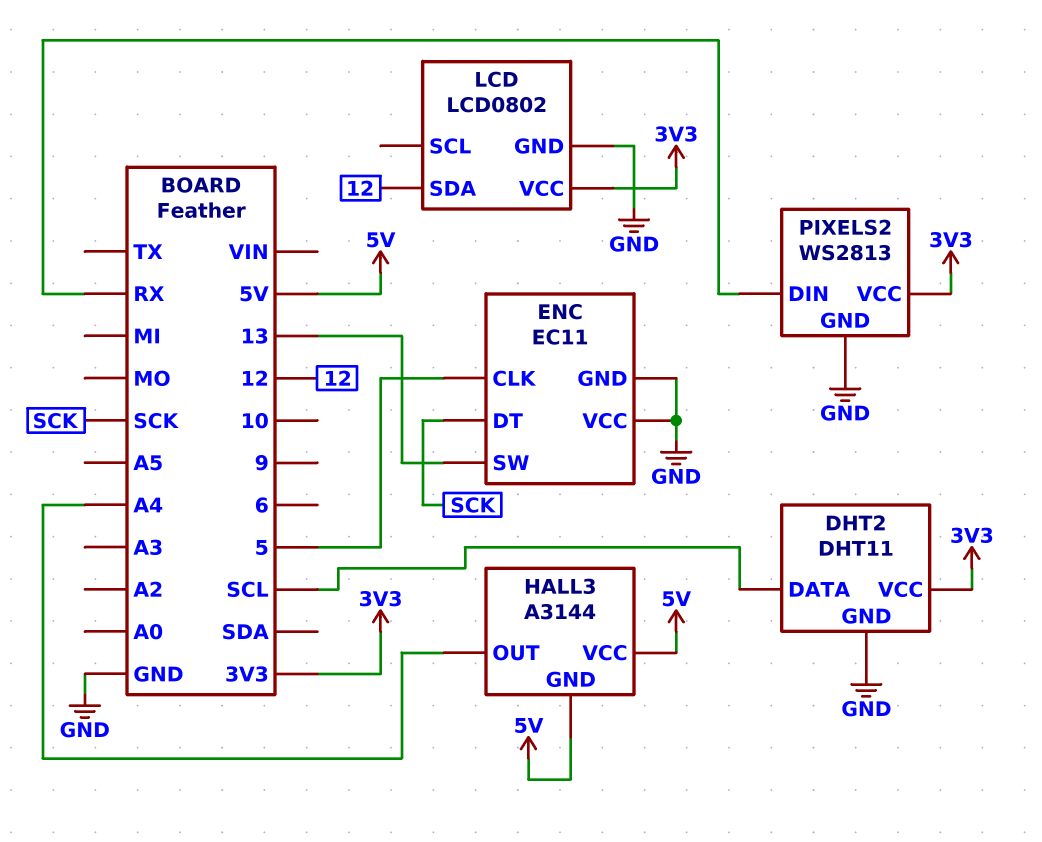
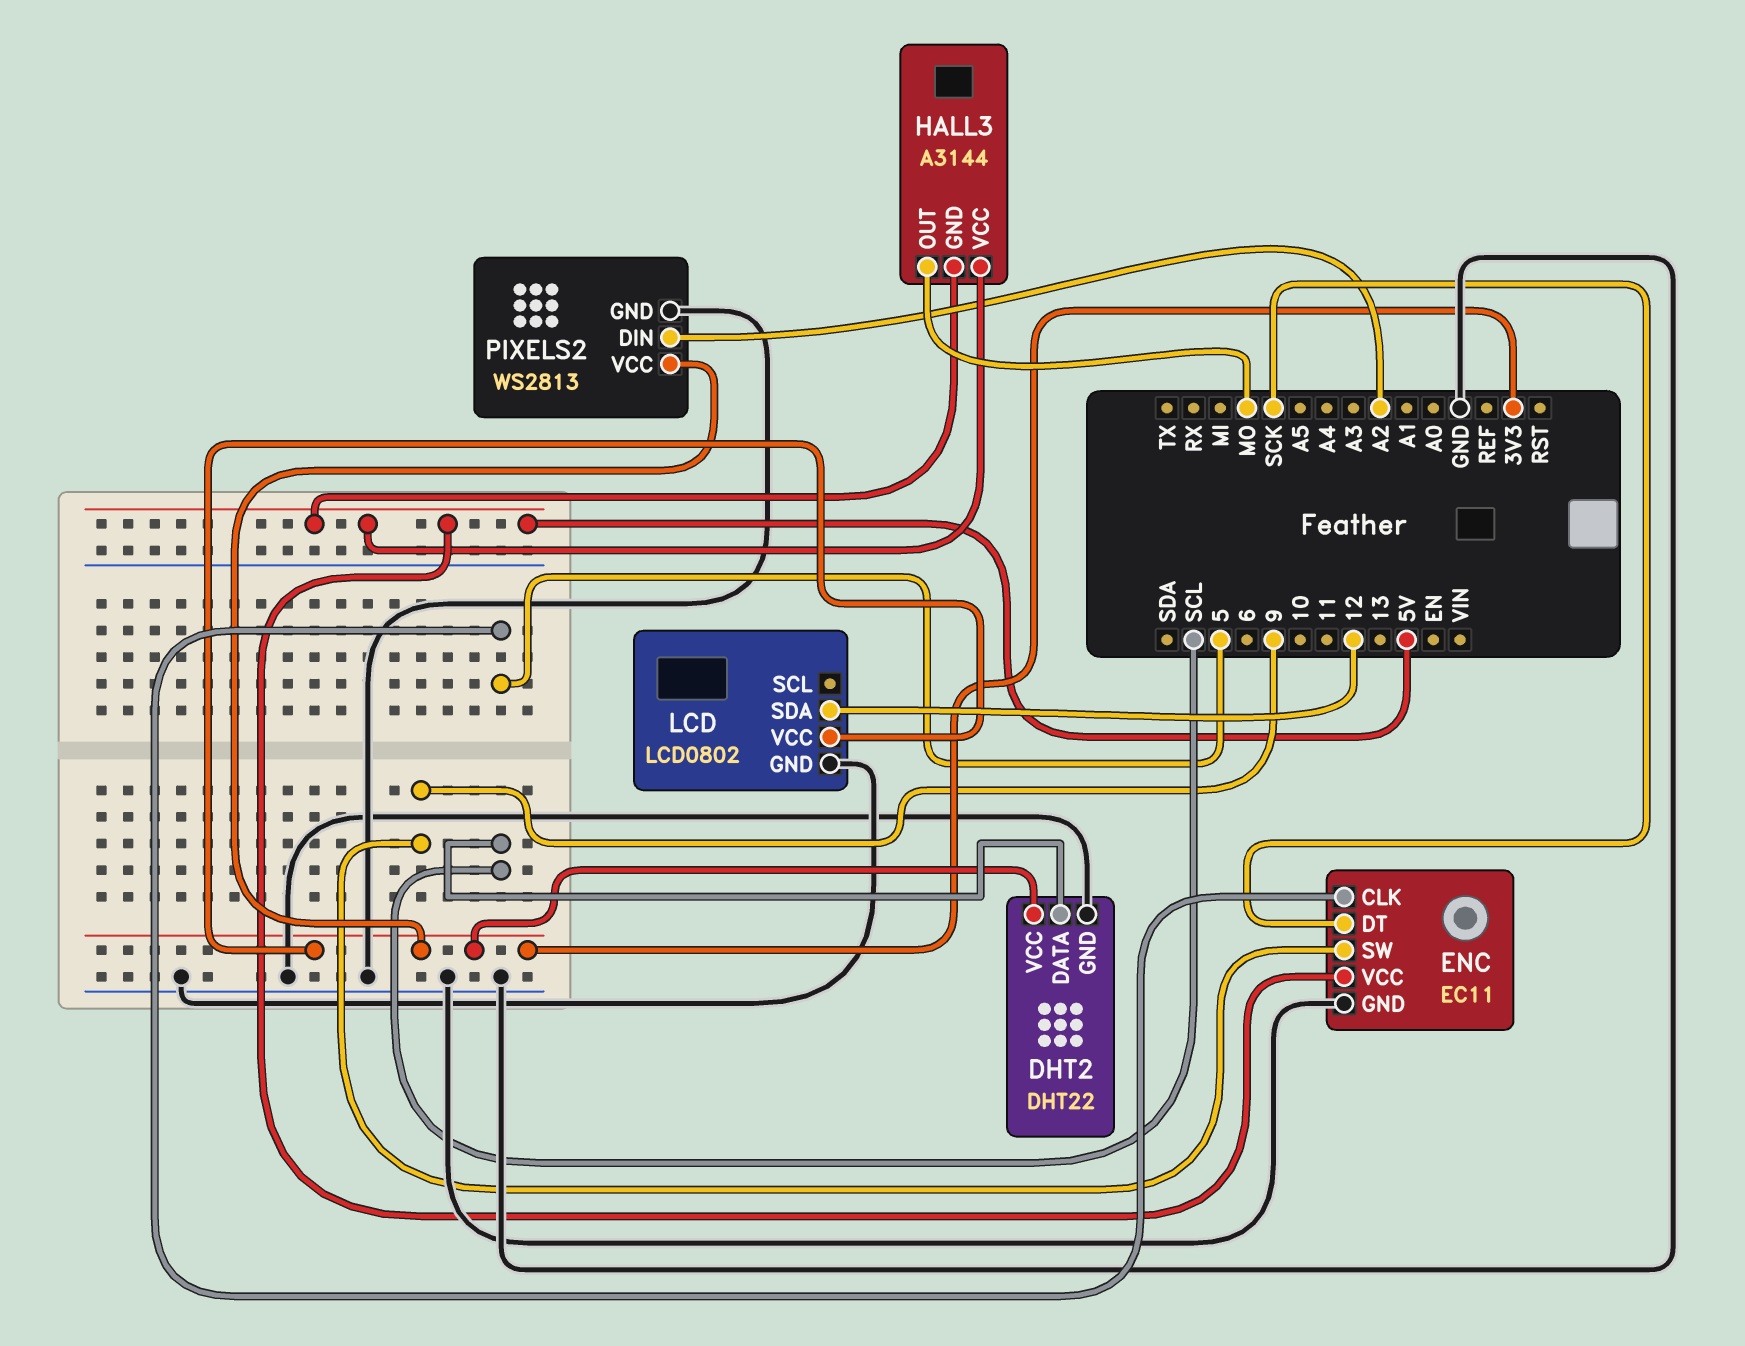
DHT2: DHT11 -> DHT22
ENC pin SW: 13 -> 9
ENC pin VCC: GND -> 5V
HALL3 pin OUT: A4 -> MO
PIXELS2 pin DIN: RX -> A2

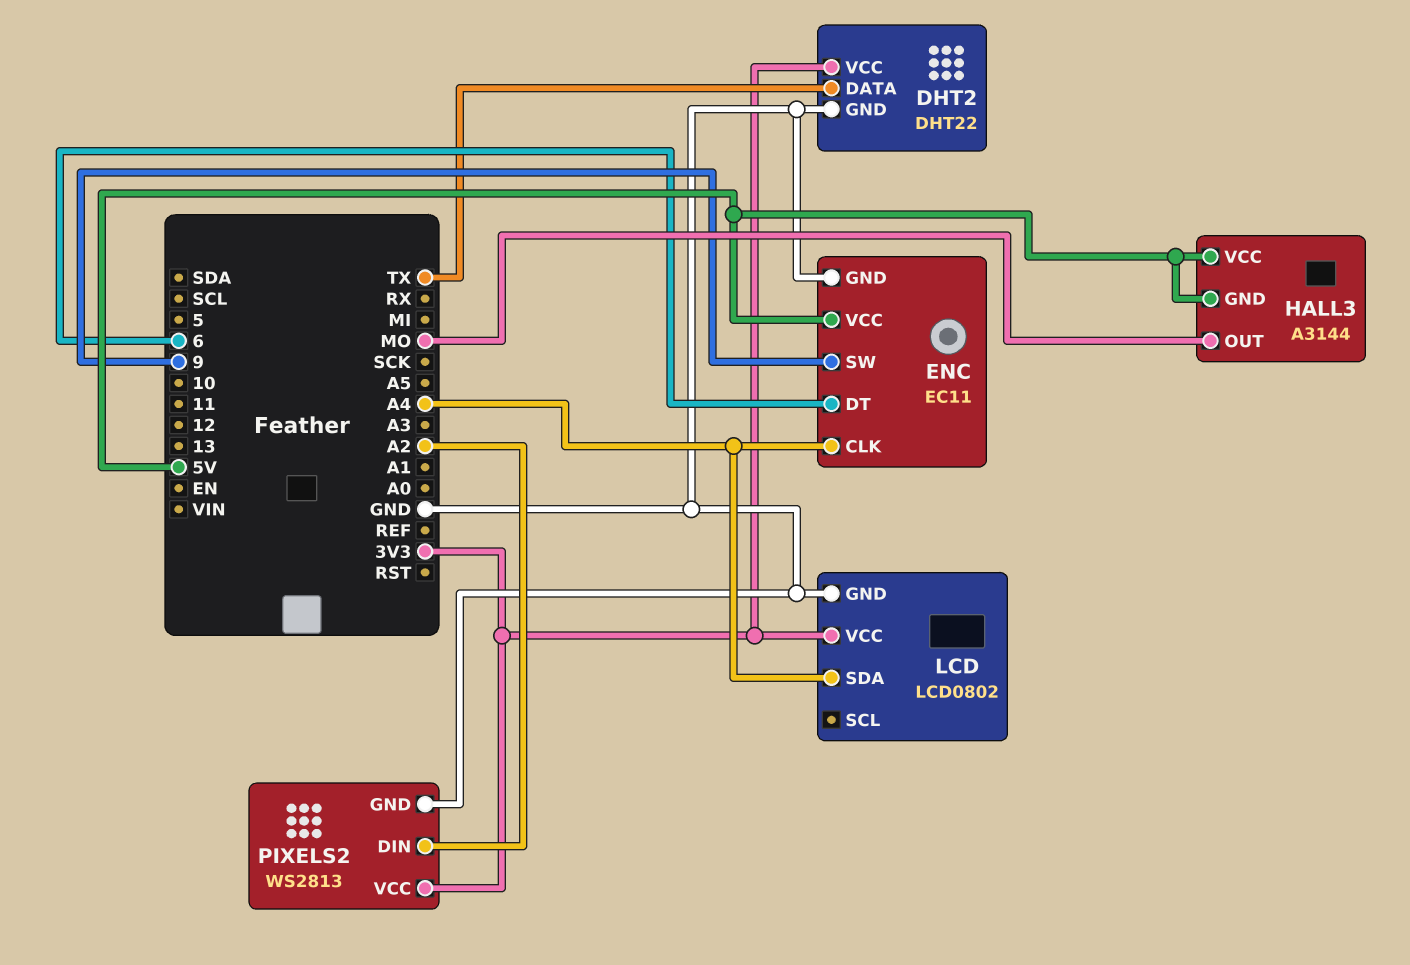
DHT2 pin DATA: SCL -> TX
ENC pin CLK: 5 -> A4
ENC pin DT: SCK -> 6
LCD pin SDA: 12 -> A4

